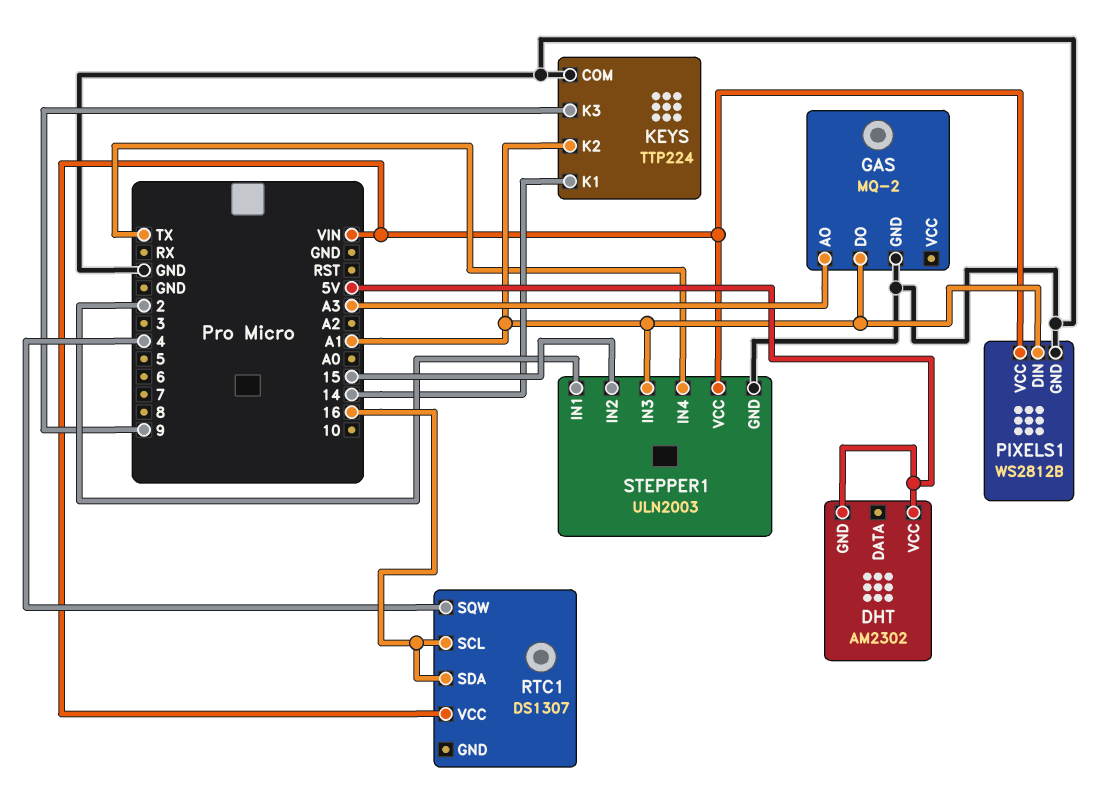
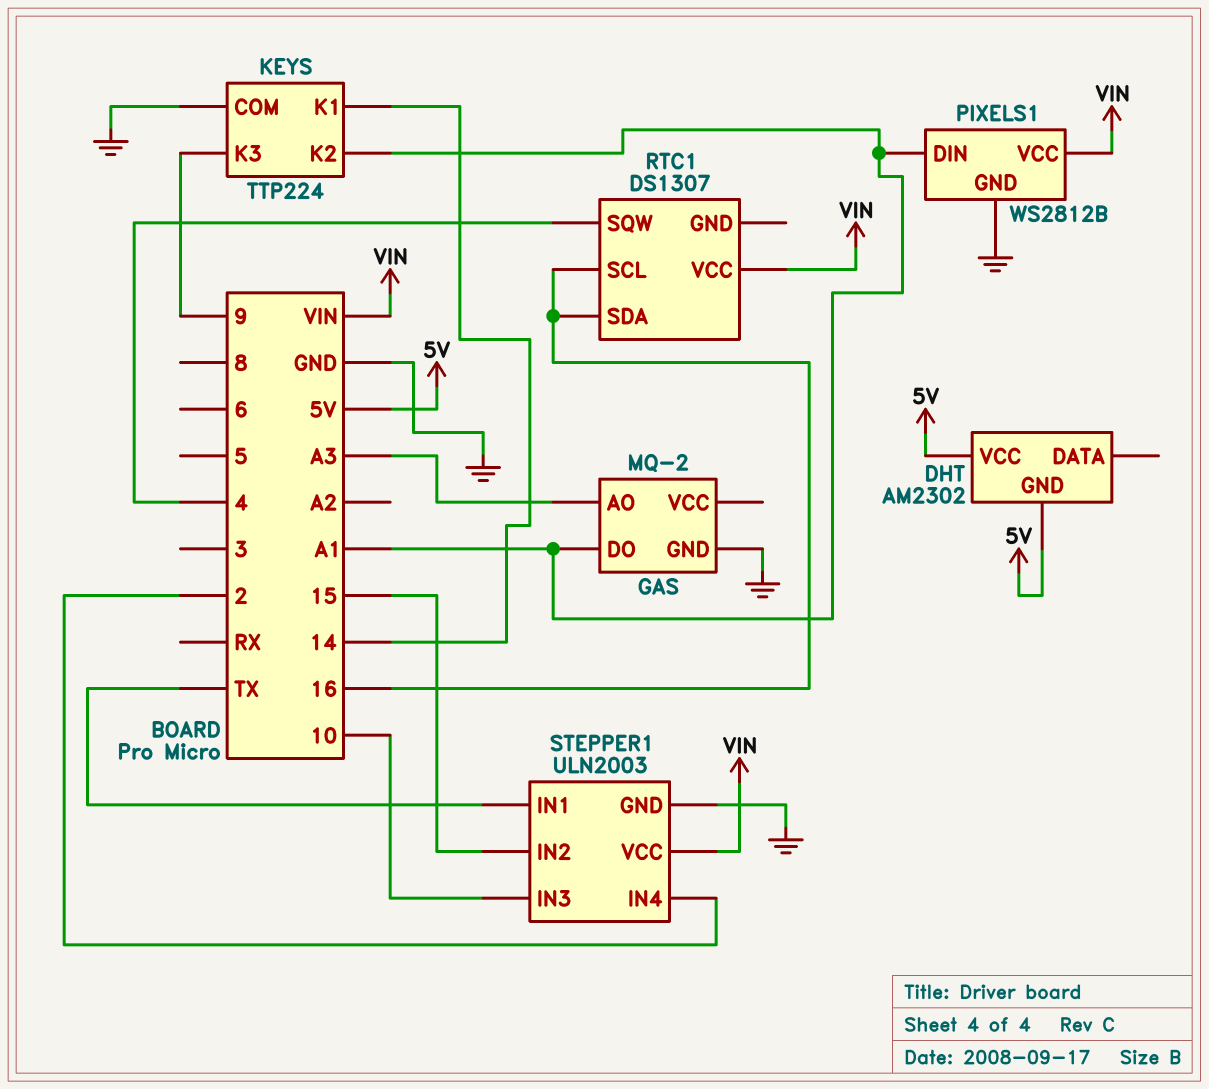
STEPPER1 pin IN1: 2 -> TX
STEPPER1 pin IN3: A1 -> 10
STEPPER1 pin IN4: TX -> 2

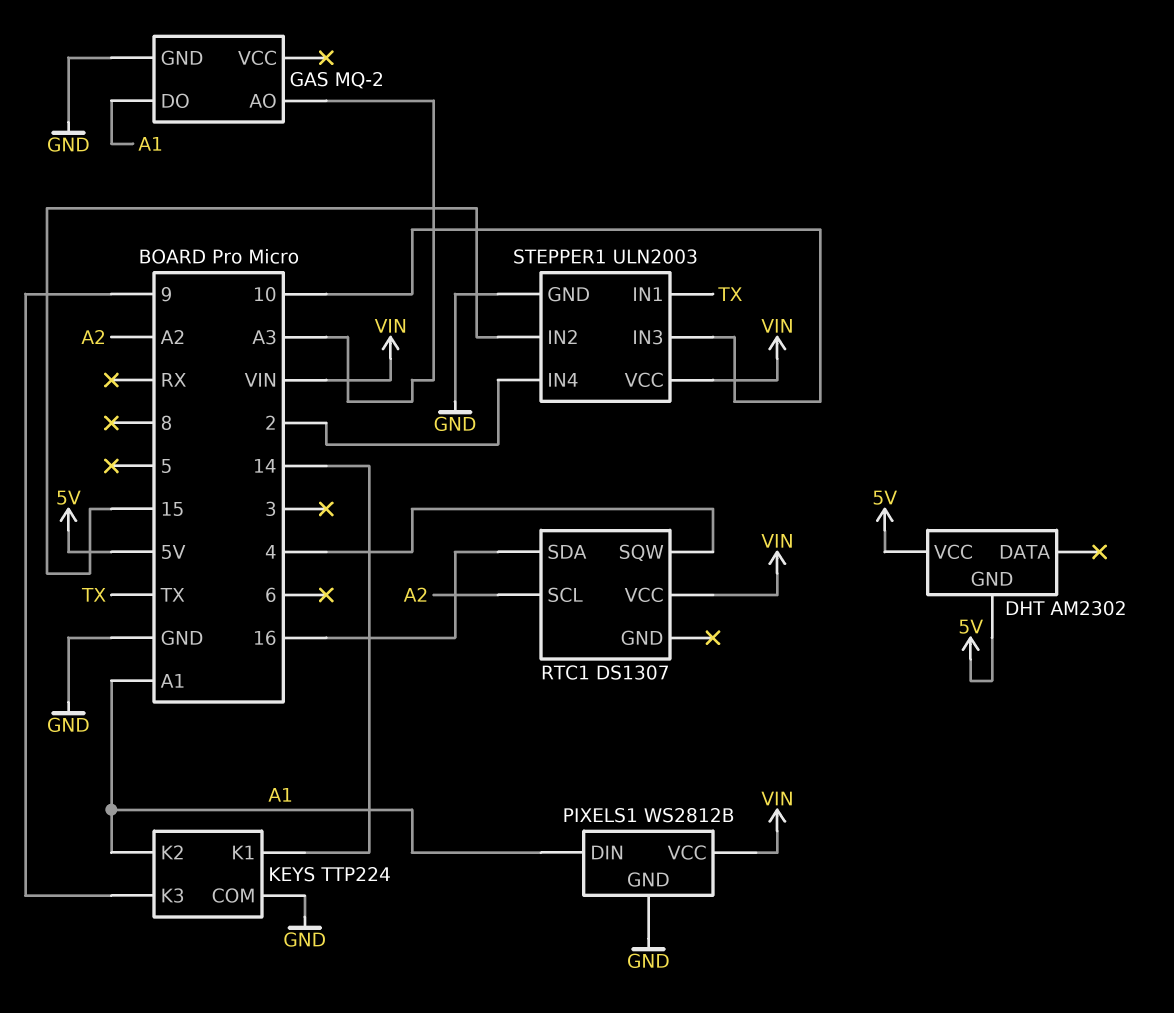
RTC1 pin SCL: 16 -> A2

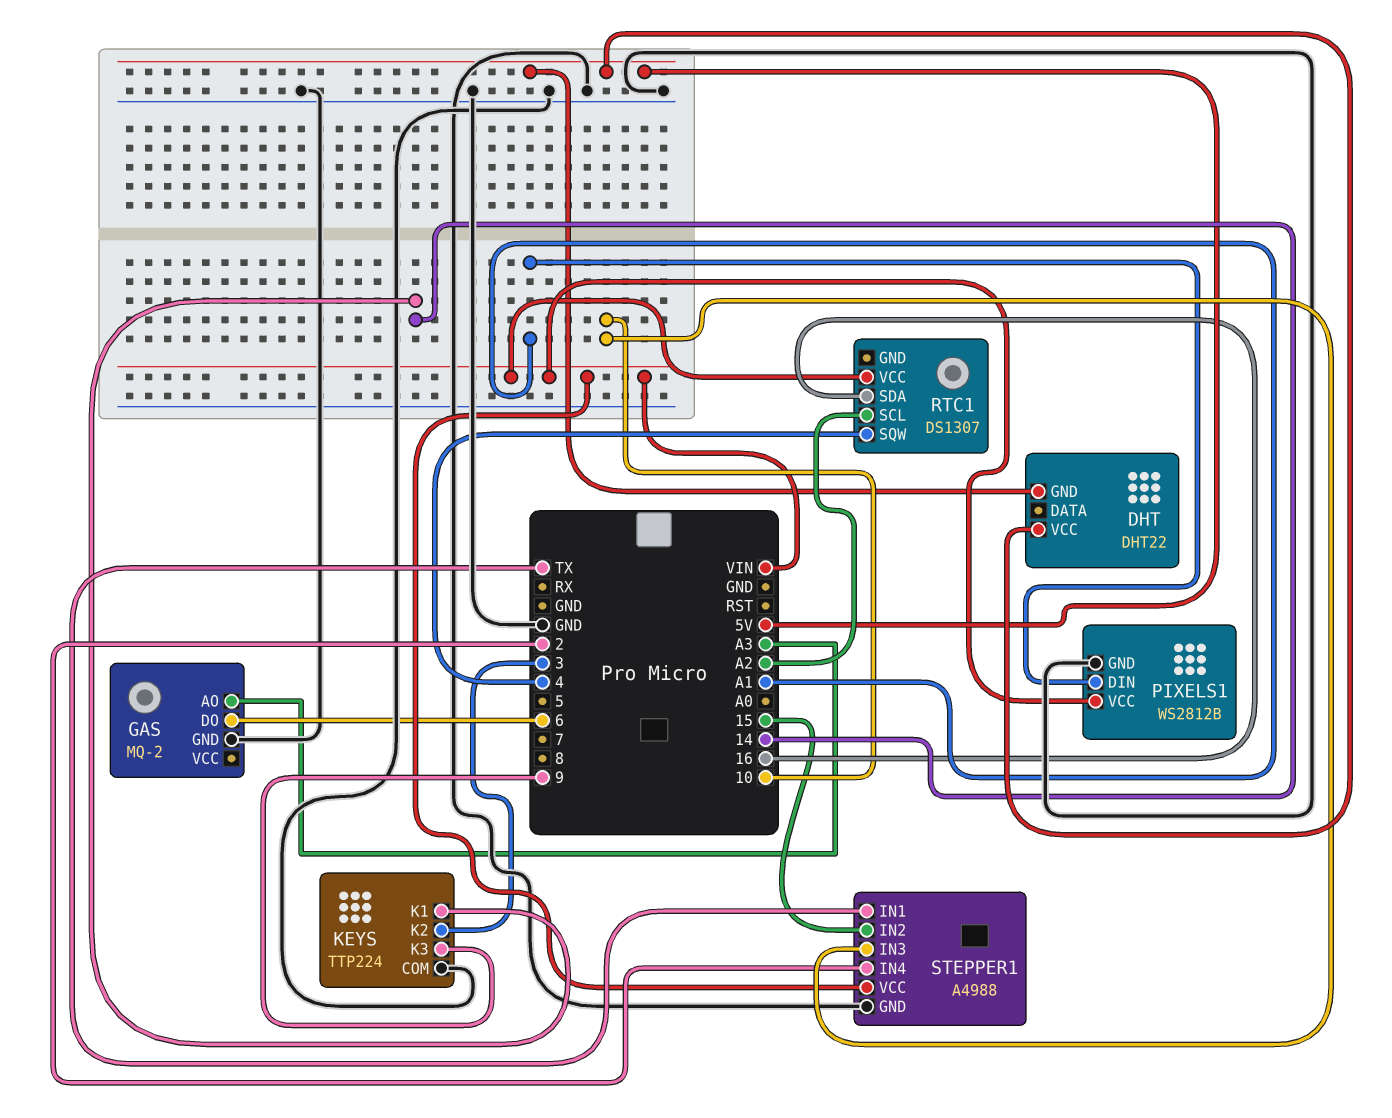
DHT: AM2302 -> DHT22
GAS pin DO: A1 -> 6
KEYS pin K2: A1 -> 3
STEPPER1: ULN2003 -> A4988

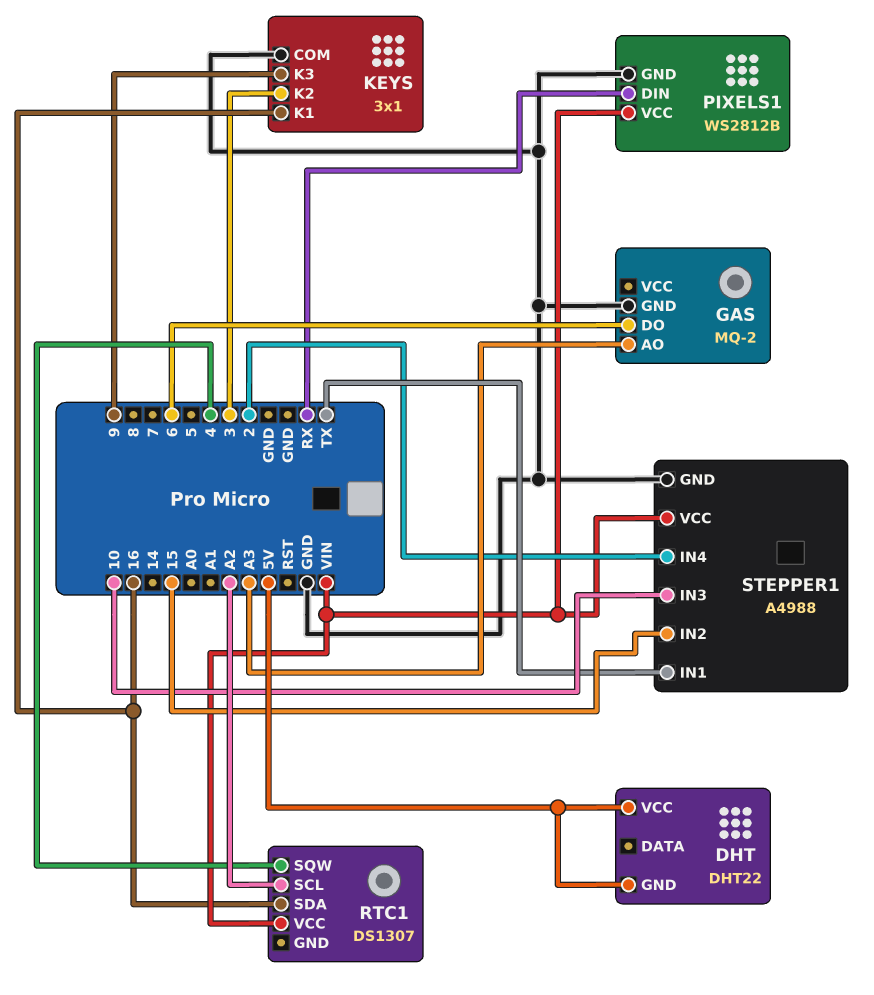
KEYS: TTP224 -> 3x1
KEYS pin K1: 14 -> 16
PIXELS1 pin DIN: A1 -> RX

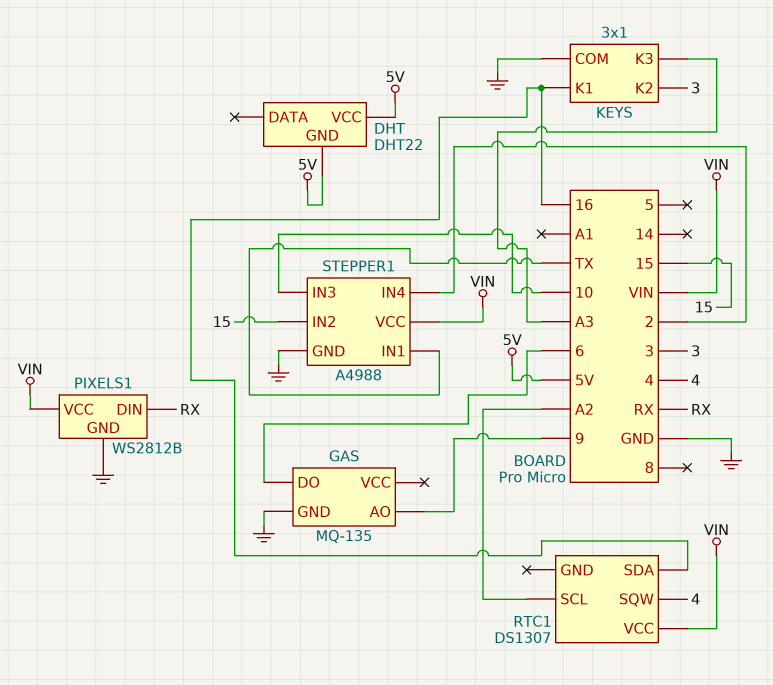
GAS: MQ-2 -> MQ-135
GAS pin AO: A3 -> 9
KEYS pin K3: 9 -> A3

